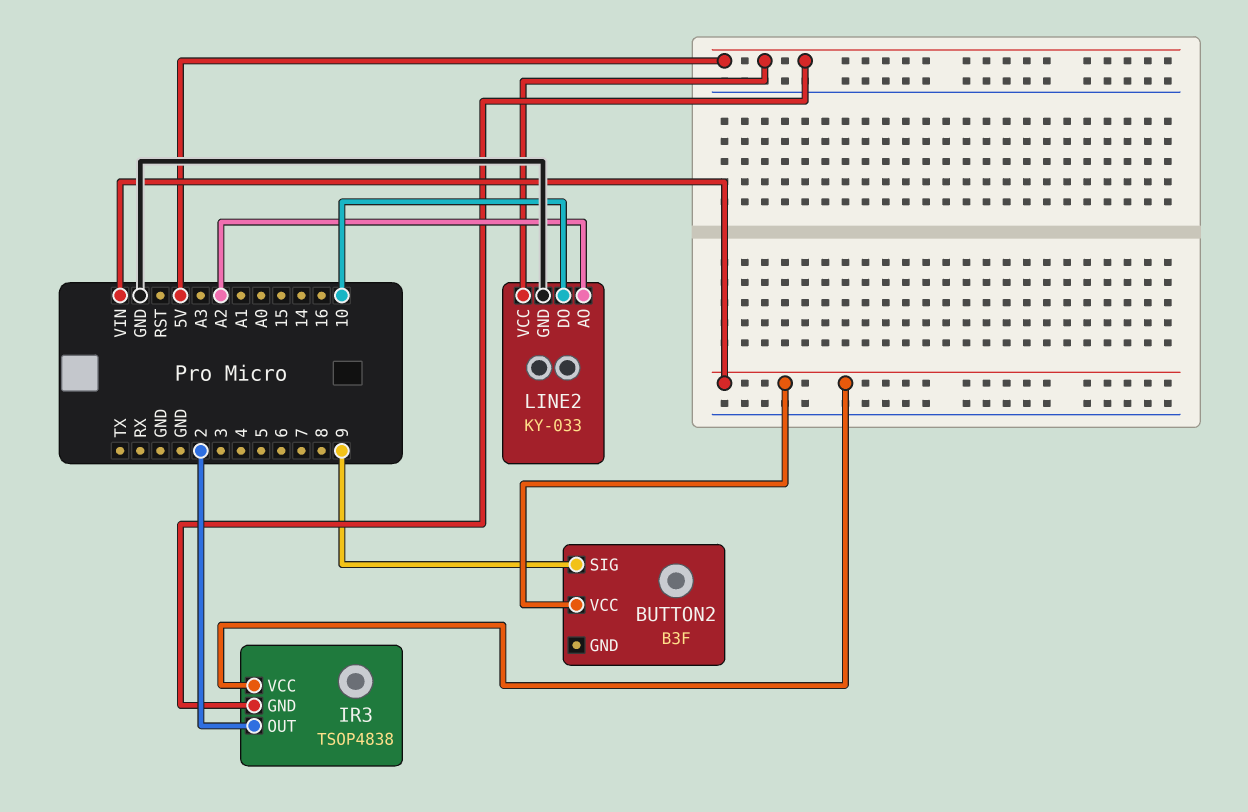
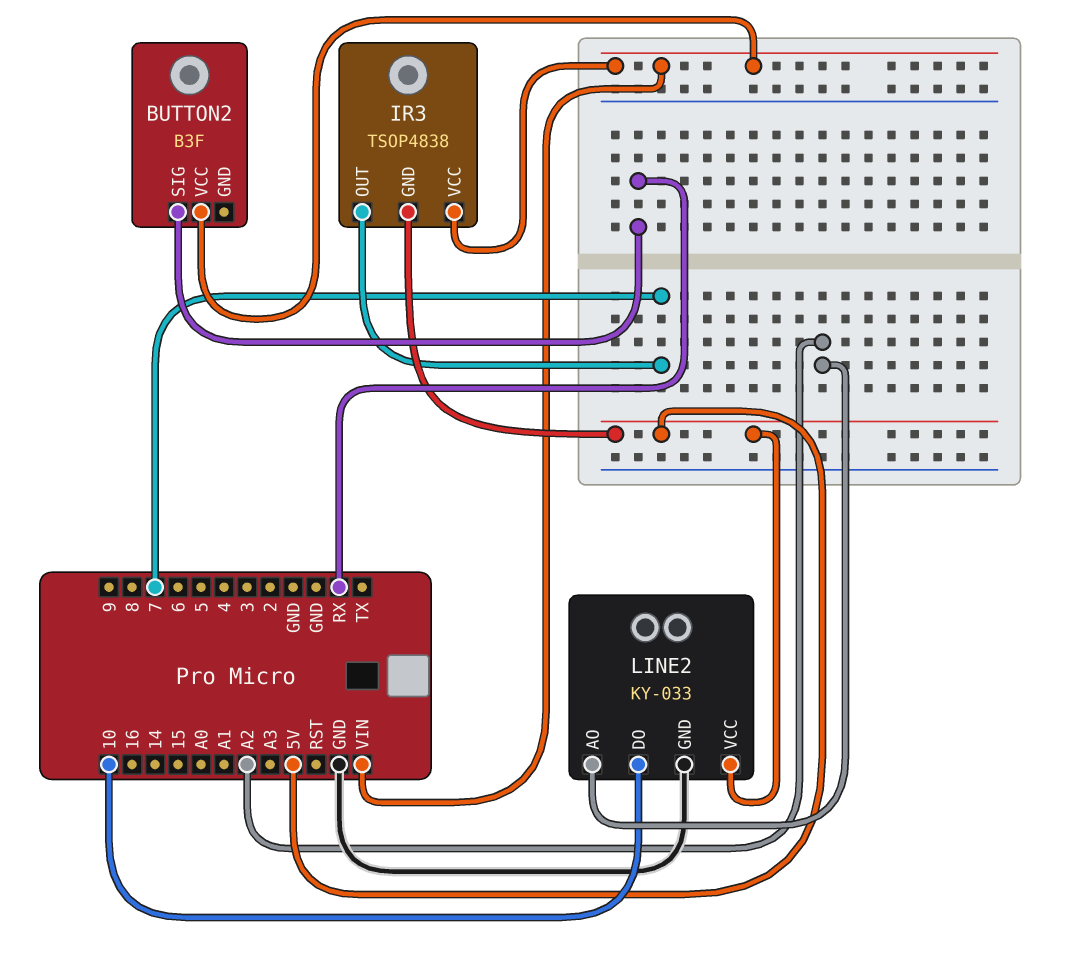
BUTTON2 pin SIG: 9 -> RX
IR3 pin OUT: 2 -> 7

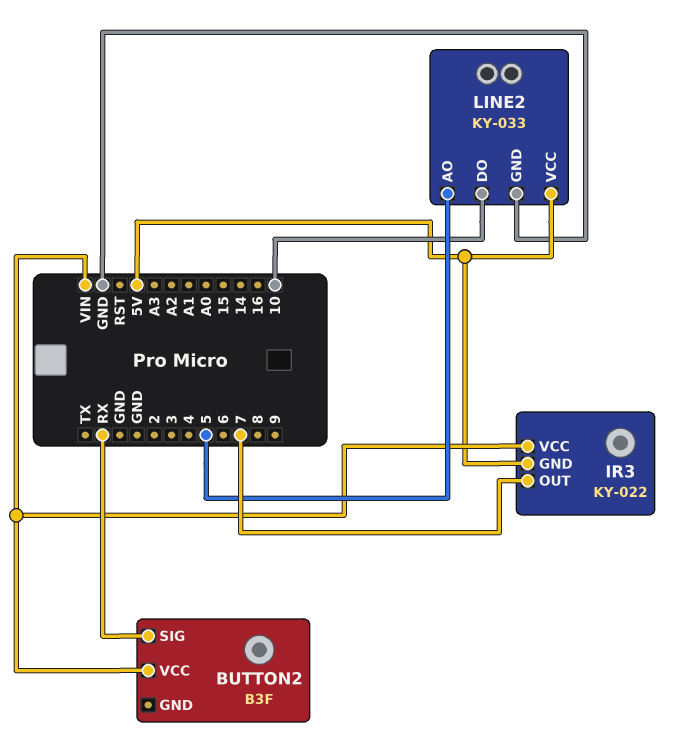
IR3: TSOP4838 -> KY-022
LINE2 pin AO: A2 -> 5

